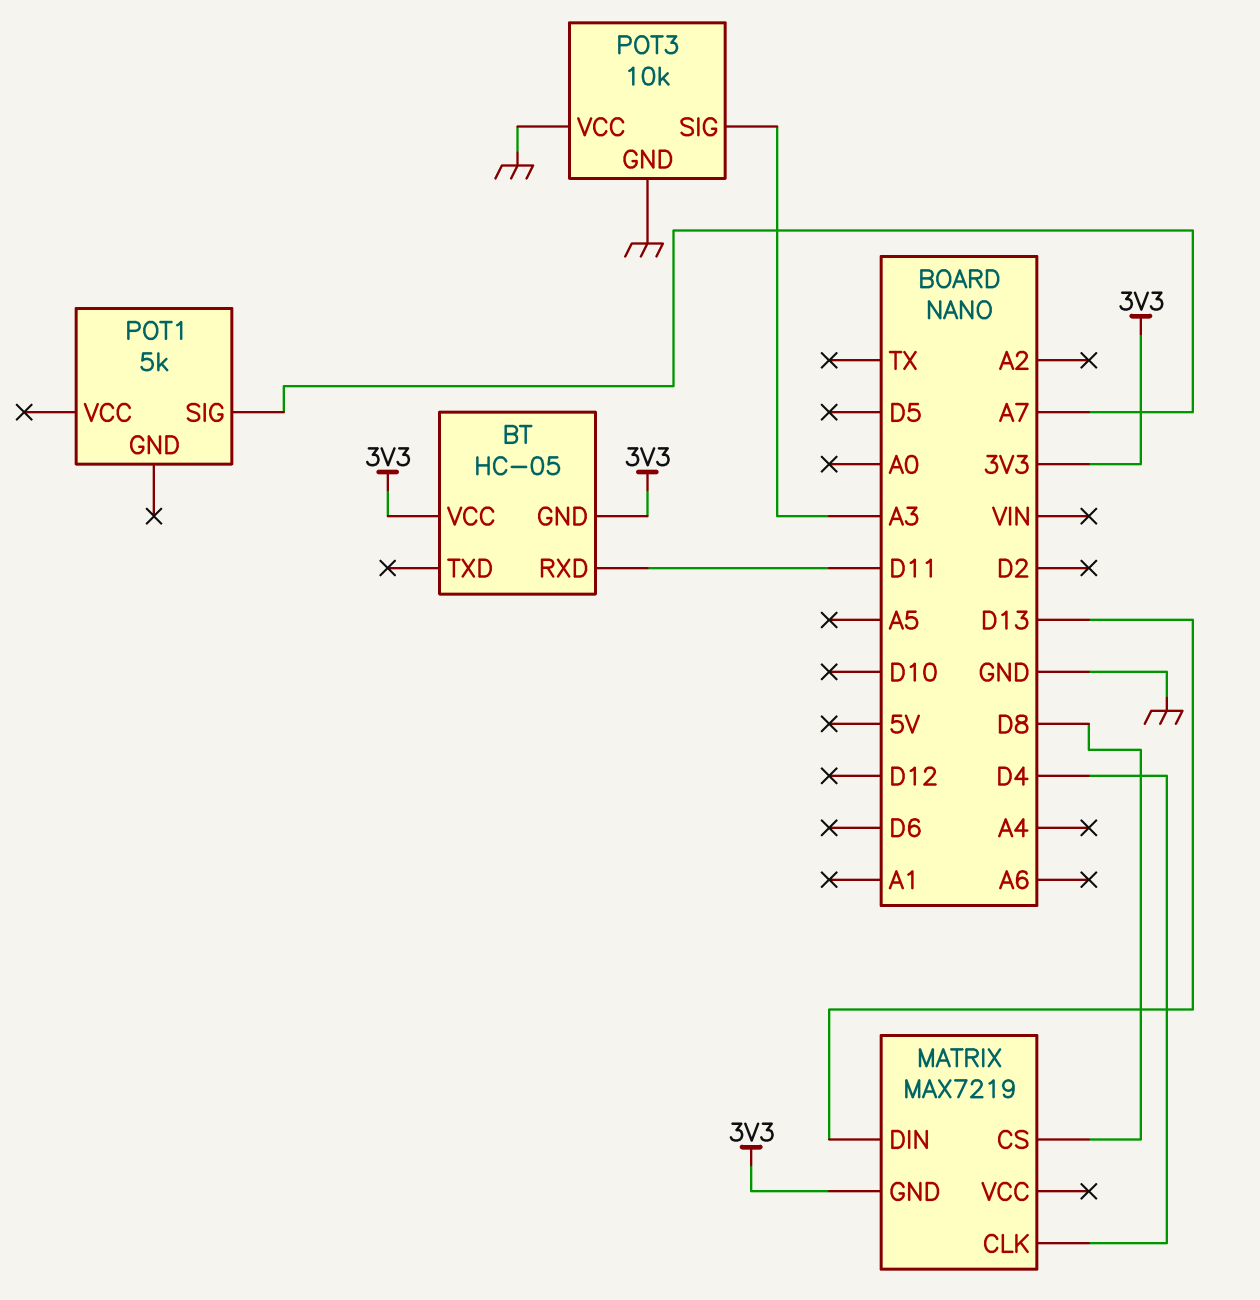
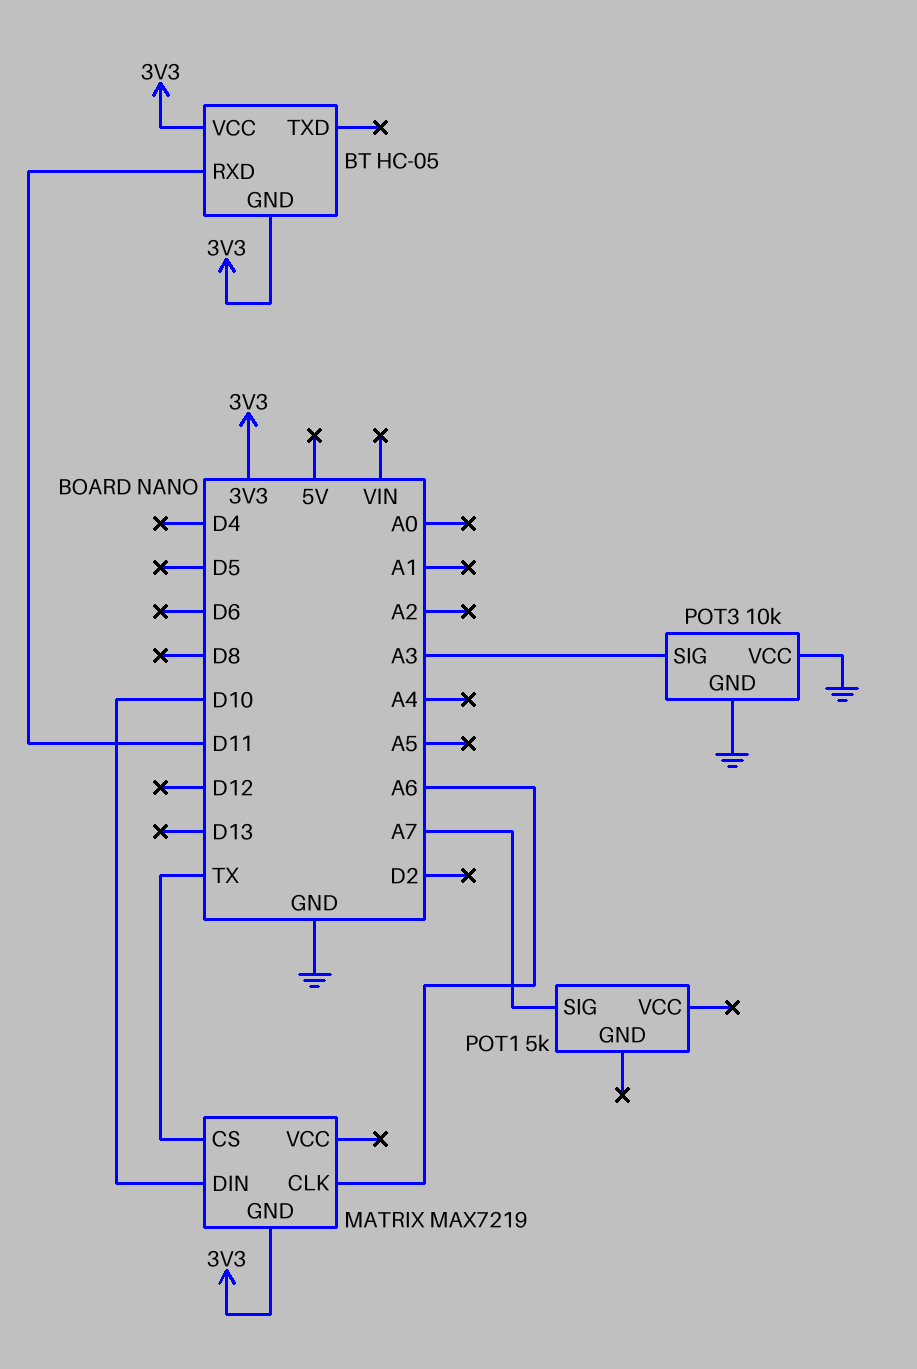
MATRIX pin CLK: D4 -> A6
MATRIX pin CS: D8 -> TX
MATRIX pin DIN: D13 -> D10

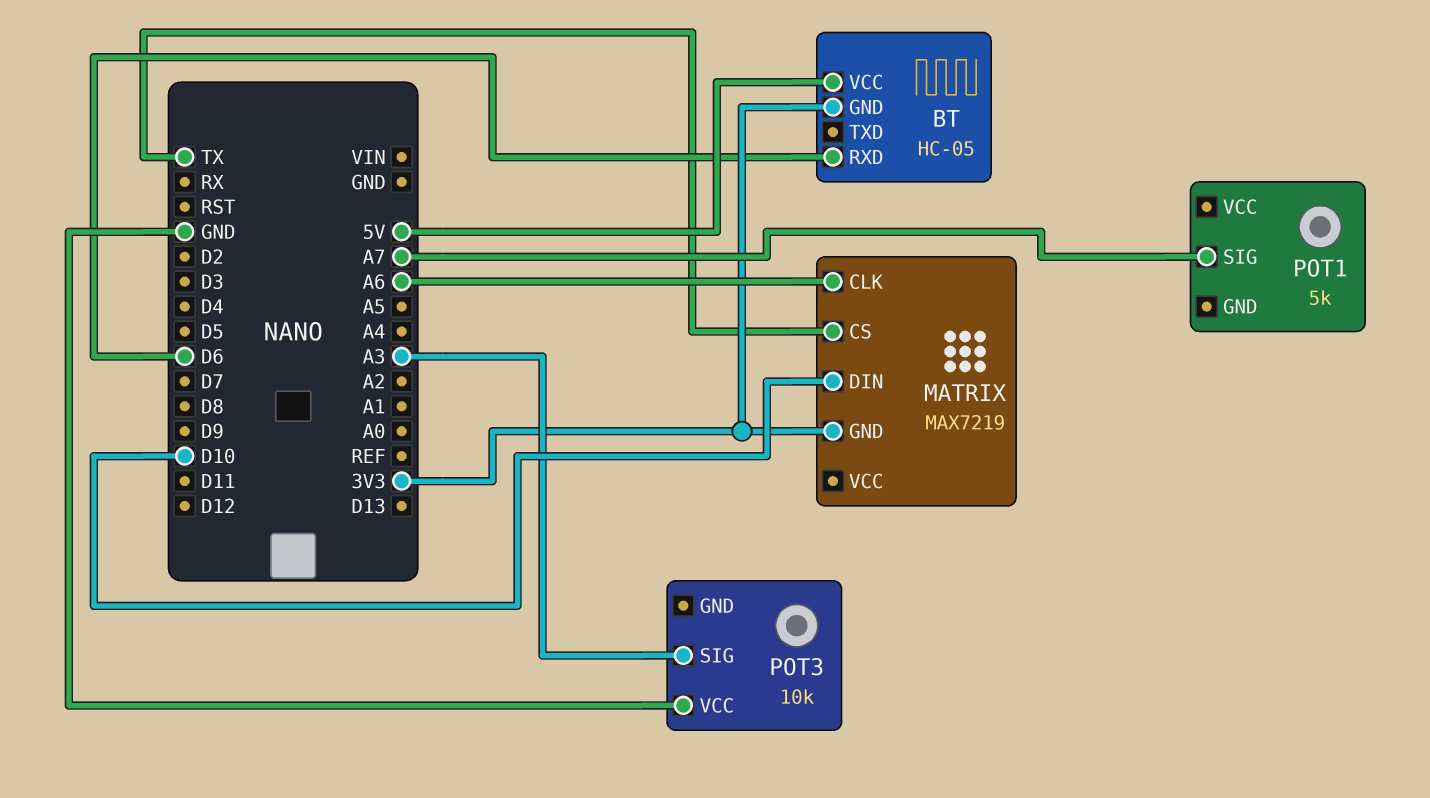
BT pin RXD: D11 -> D6
BT pin VCC: 3V3 -> 5V
POT3 pin GND: GND -> none

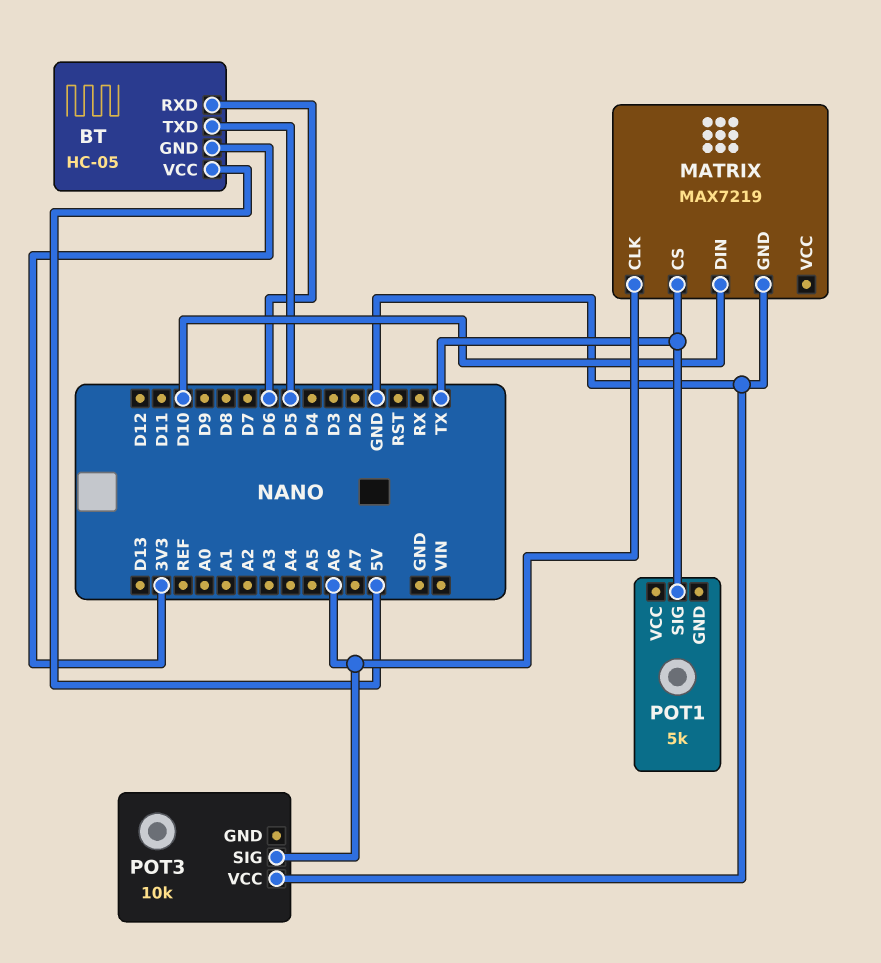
BT pin TXD: none -> D5
MATRIX pin GND: 3V3 -> GND
POT1 pin SIG: A7 -> TX
POT3 pin SIG: A3 -> A6

